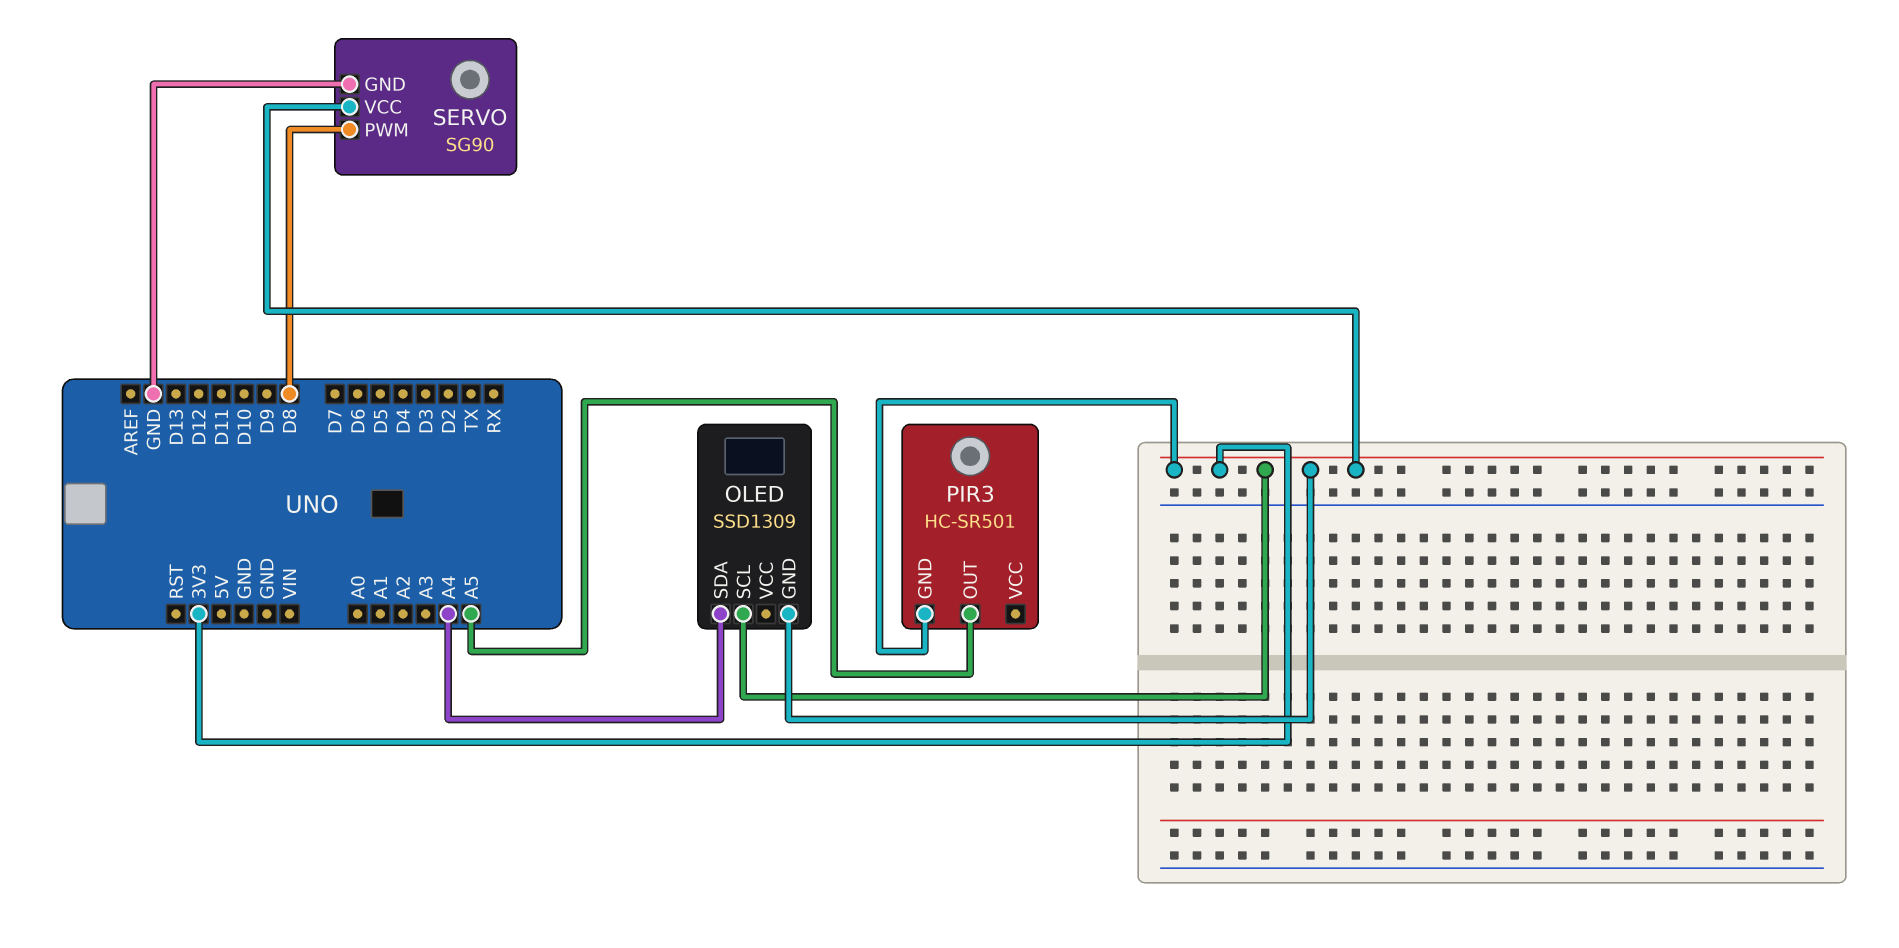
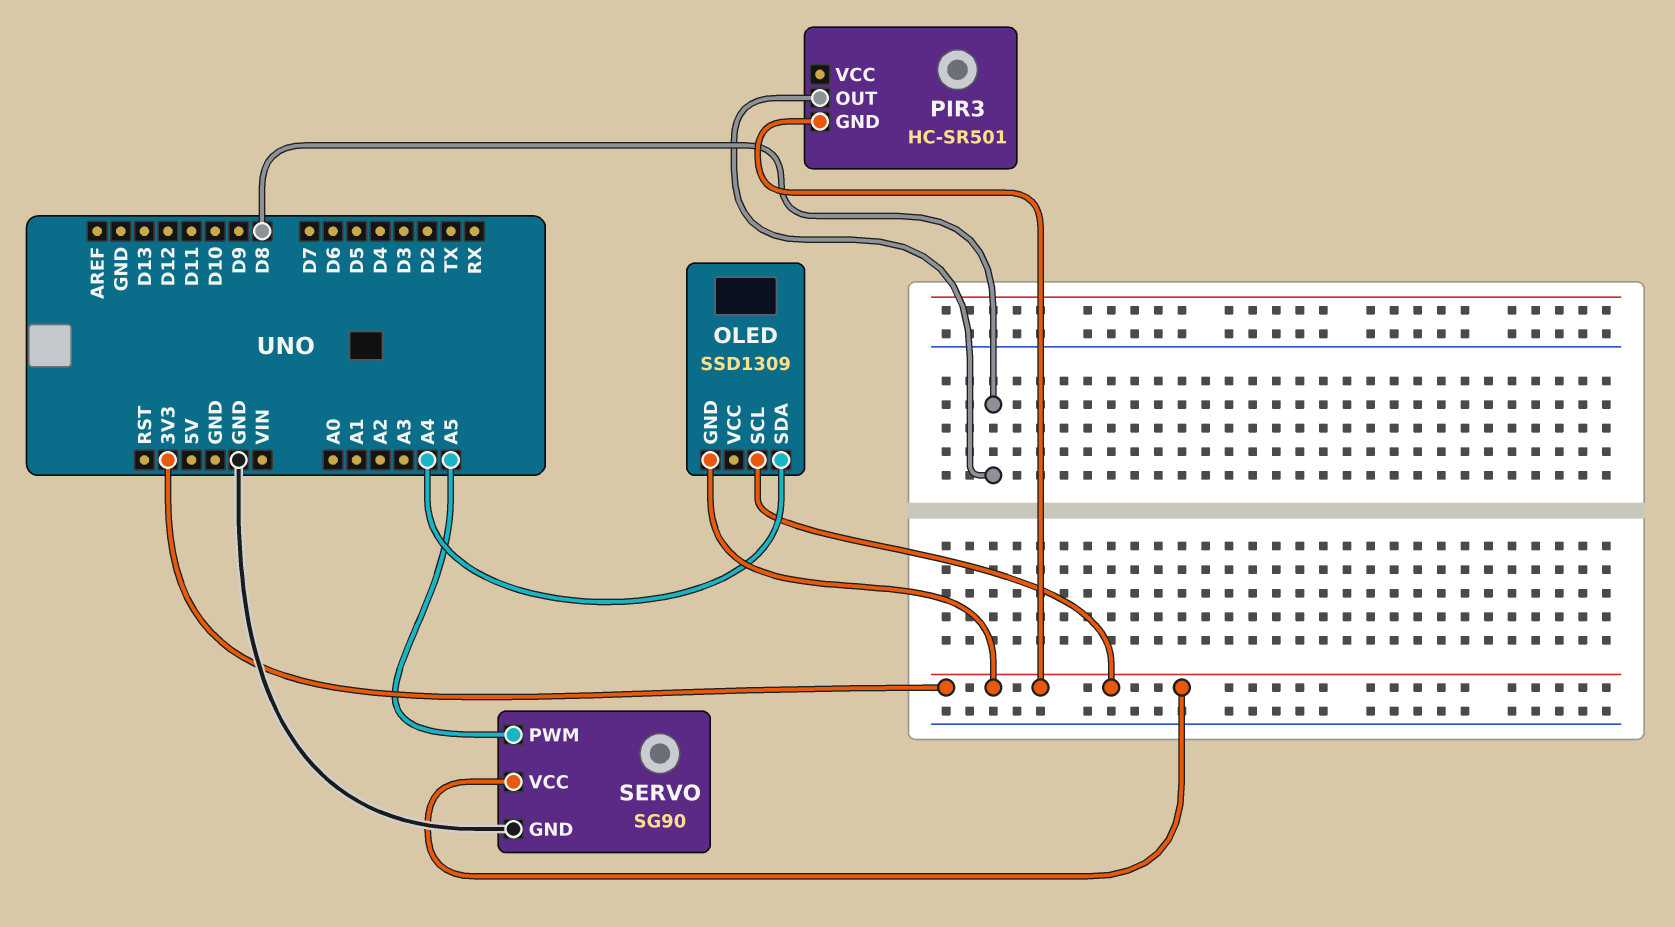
PIR3 pin OUT: A5 -> D8
SERVO pin PWM: D8 -> A5

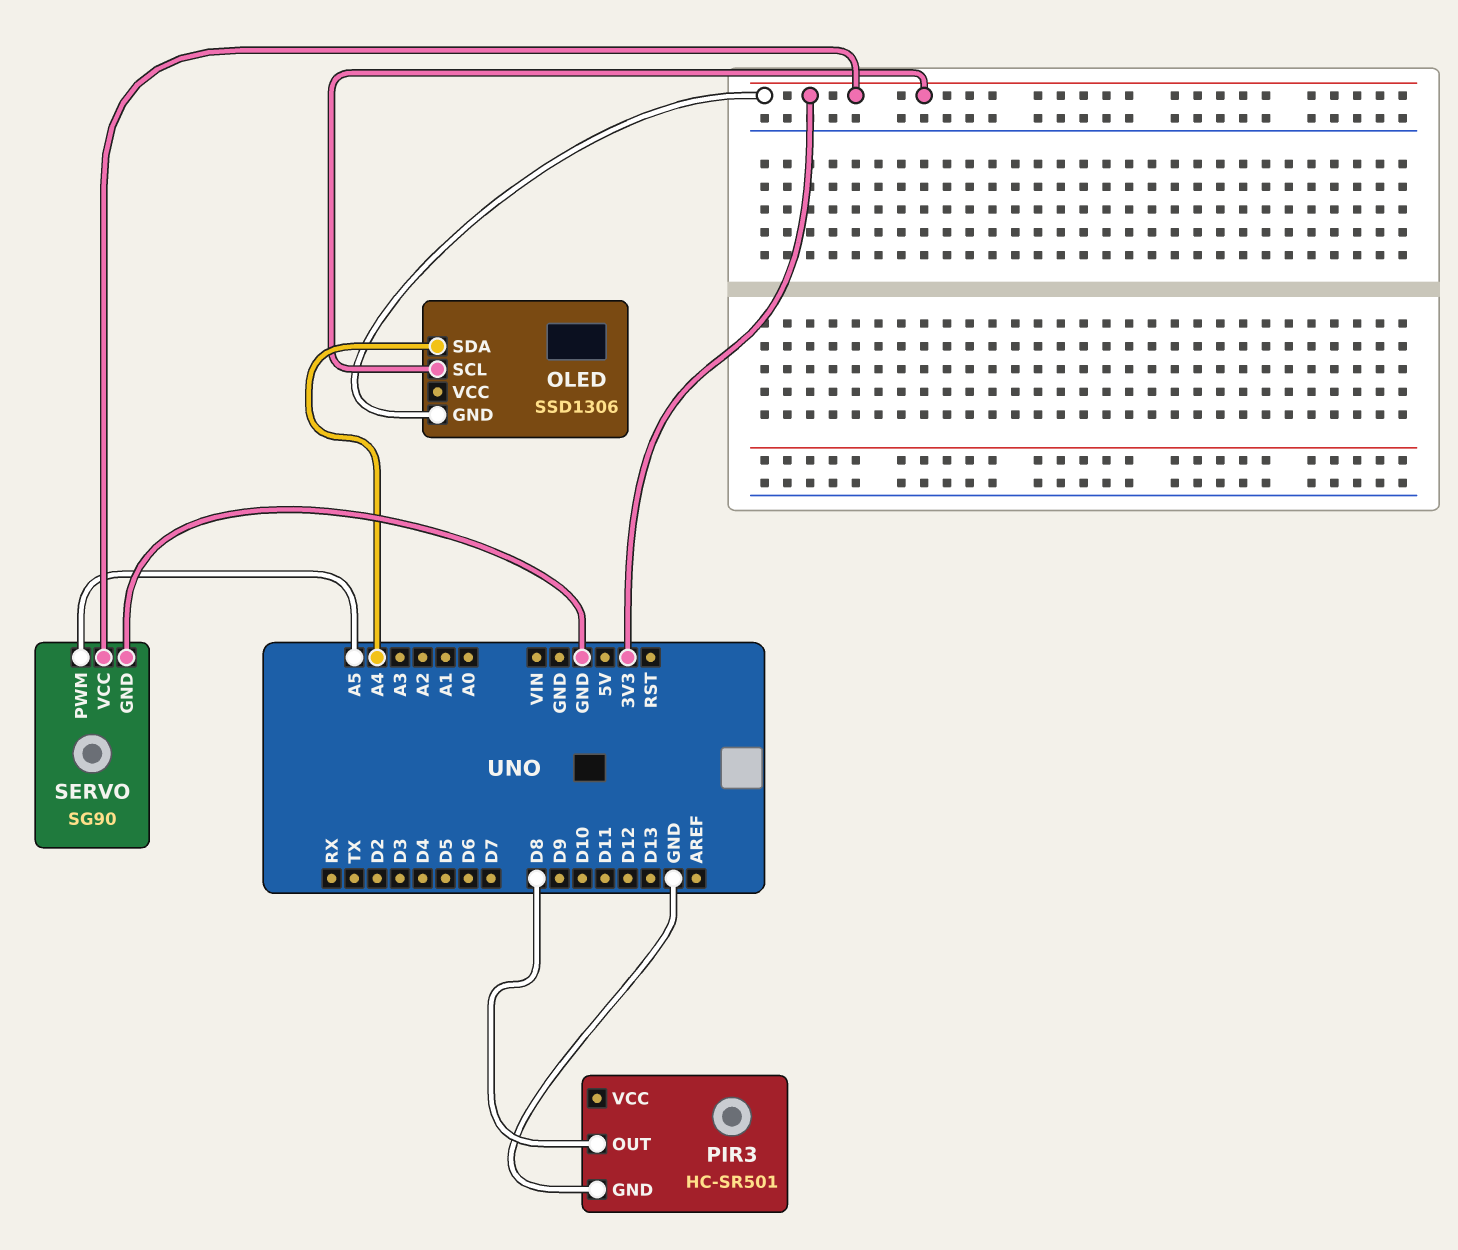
OLED: SSD1309 -> SSD1306
PIR3 pin GND: 3V3 -> GND

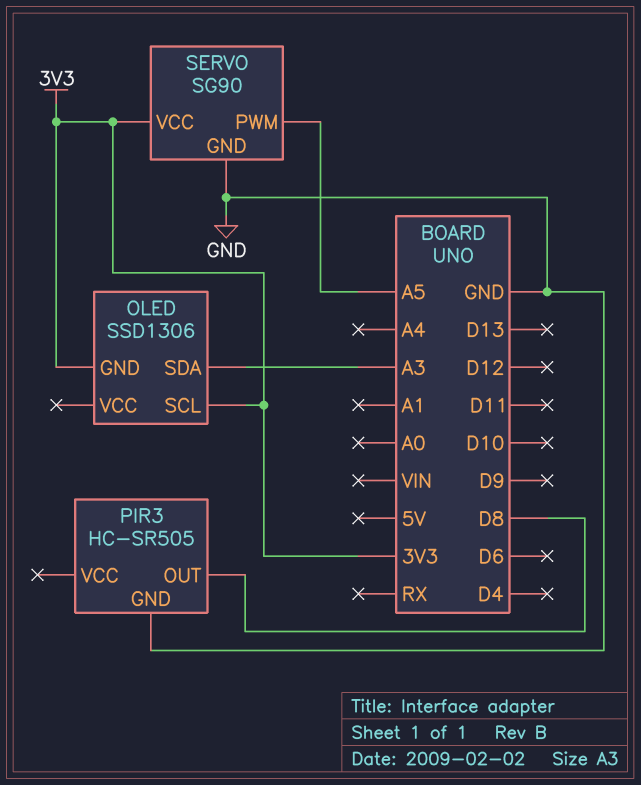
OLED pin SDA: A4 -> A3
PIR3: HC-SR501 -> HC-SR505

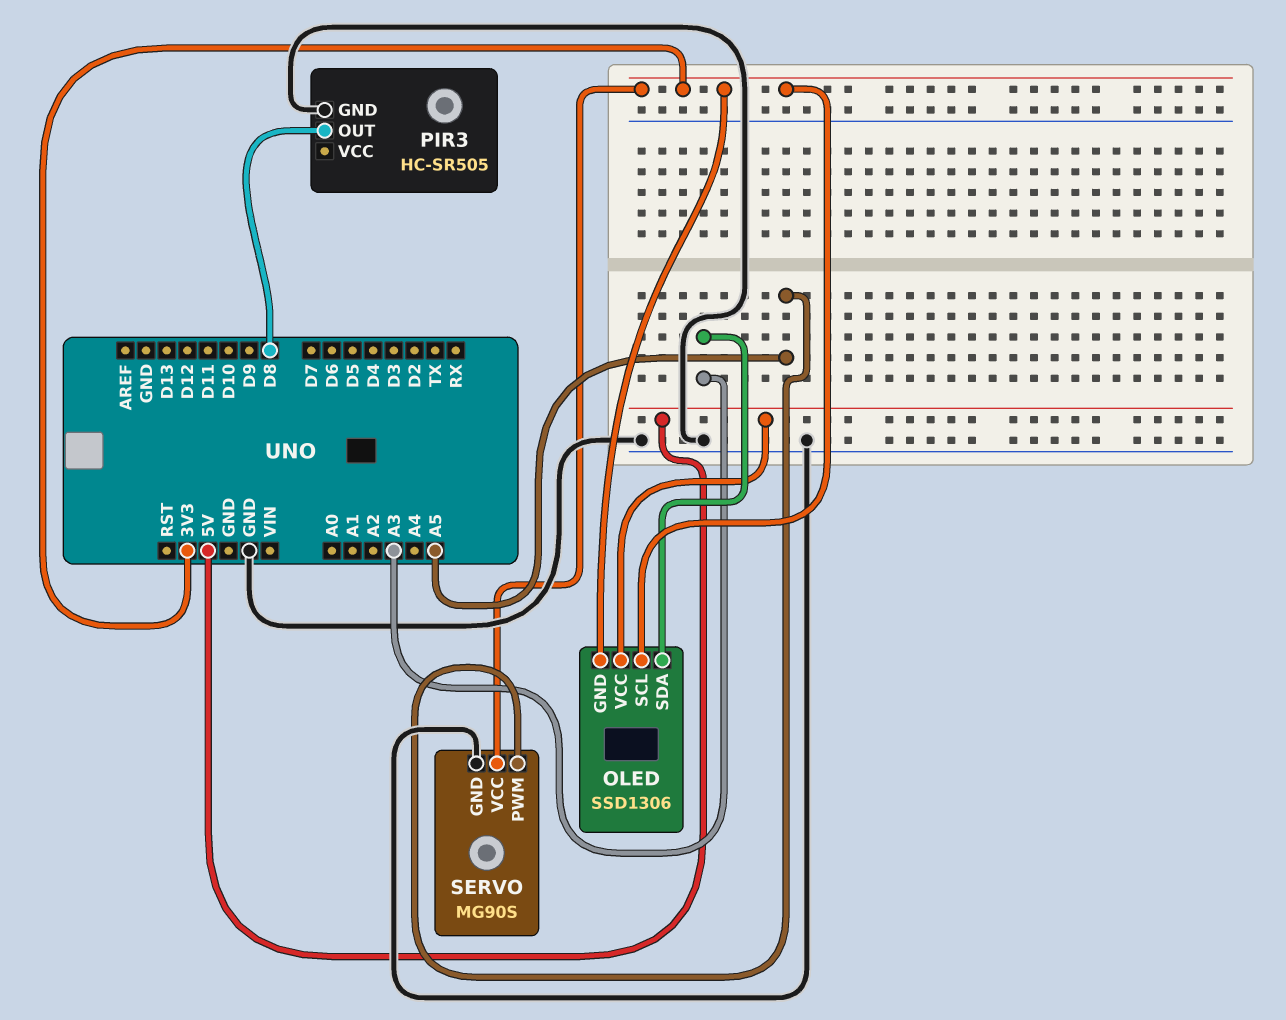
OLED pin VCC: none -> 5V
SERVO: SG90 -> MG90S

